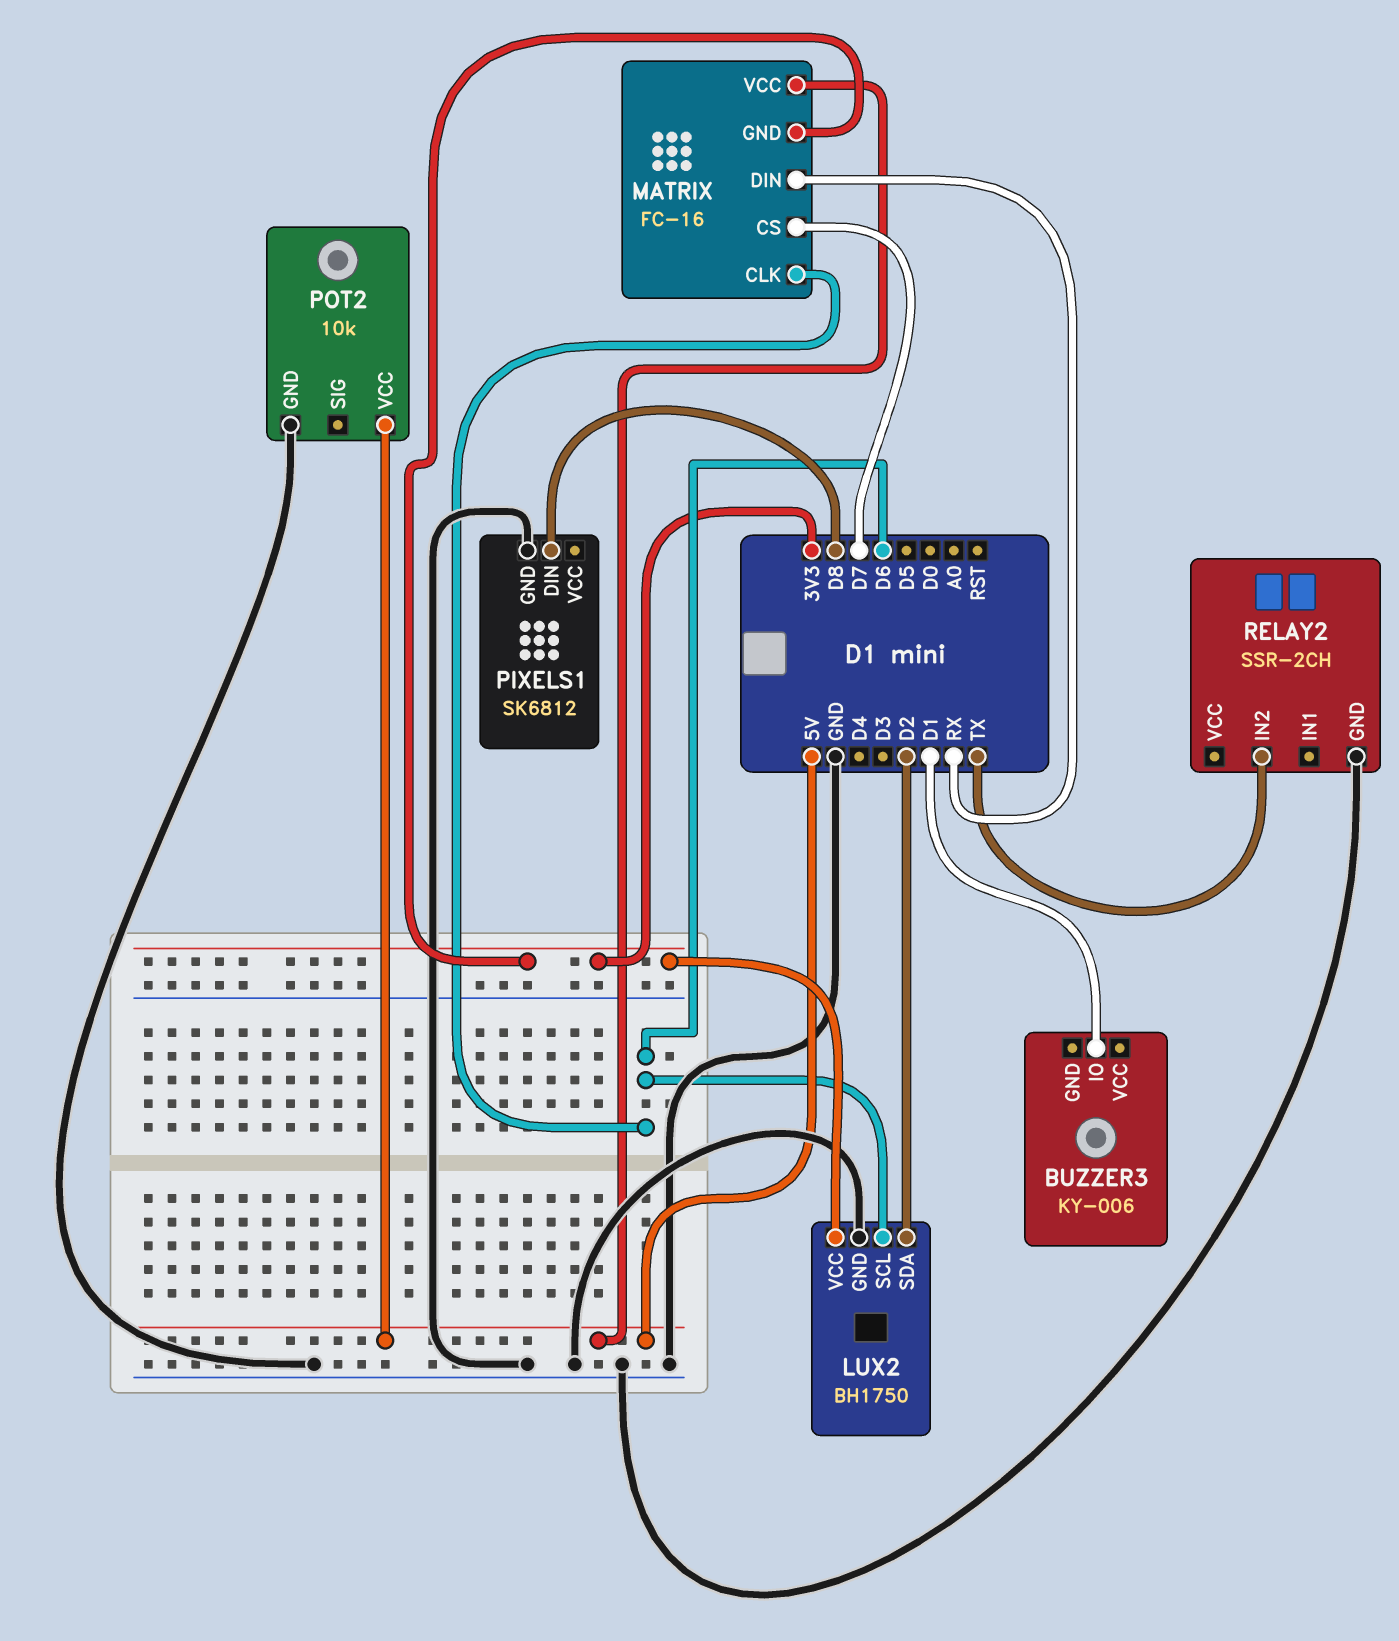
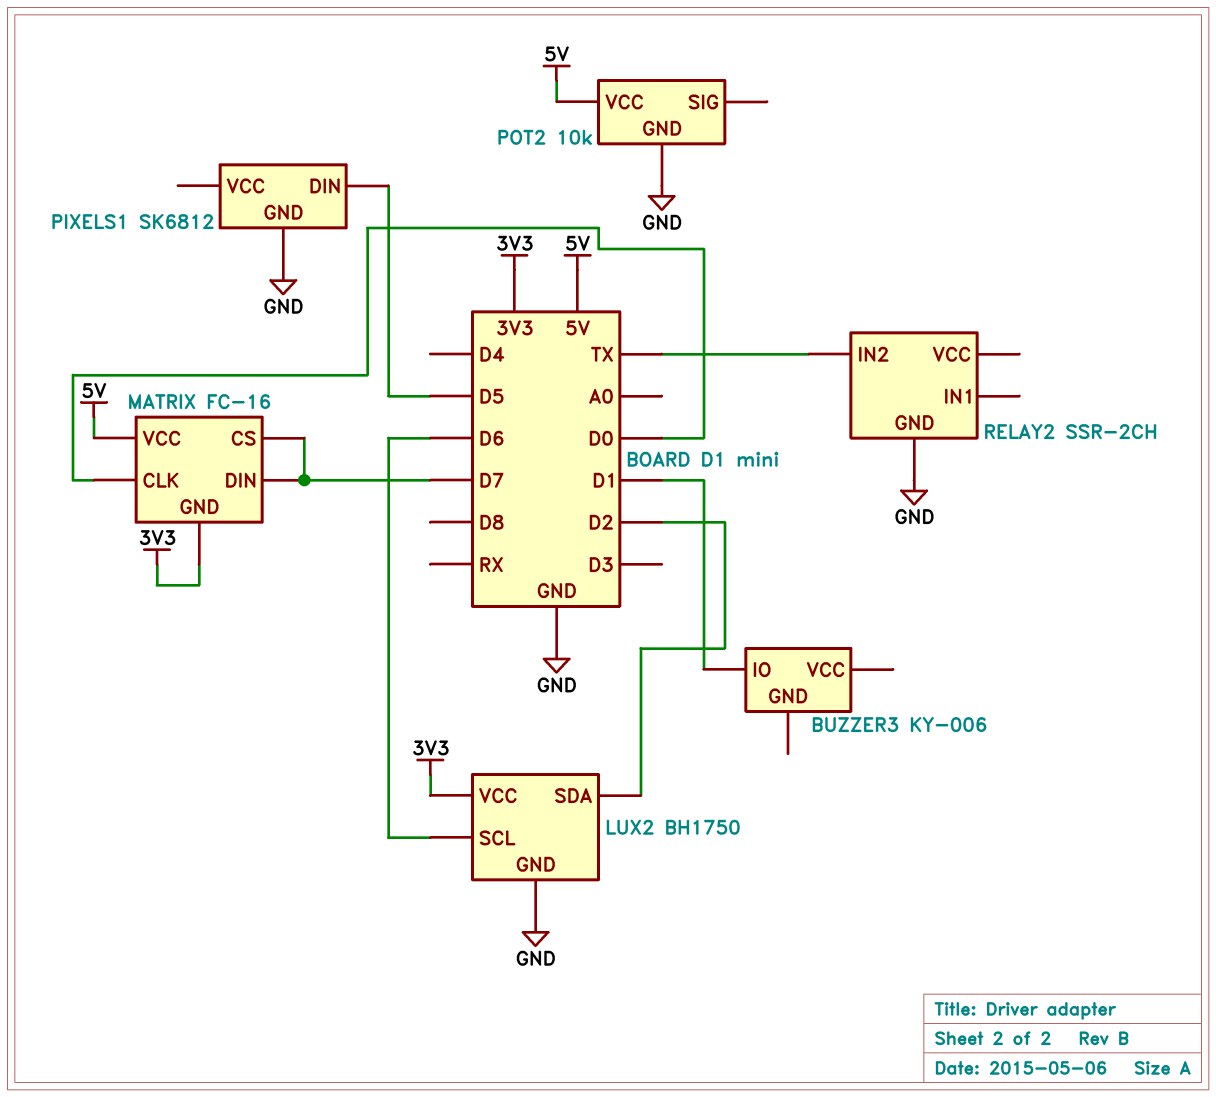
MATRIX pin CLK: D6 -> D0
MATRIX pin DIN: RX -> D7
PIXELS1 pin DIN: D8 -> D5

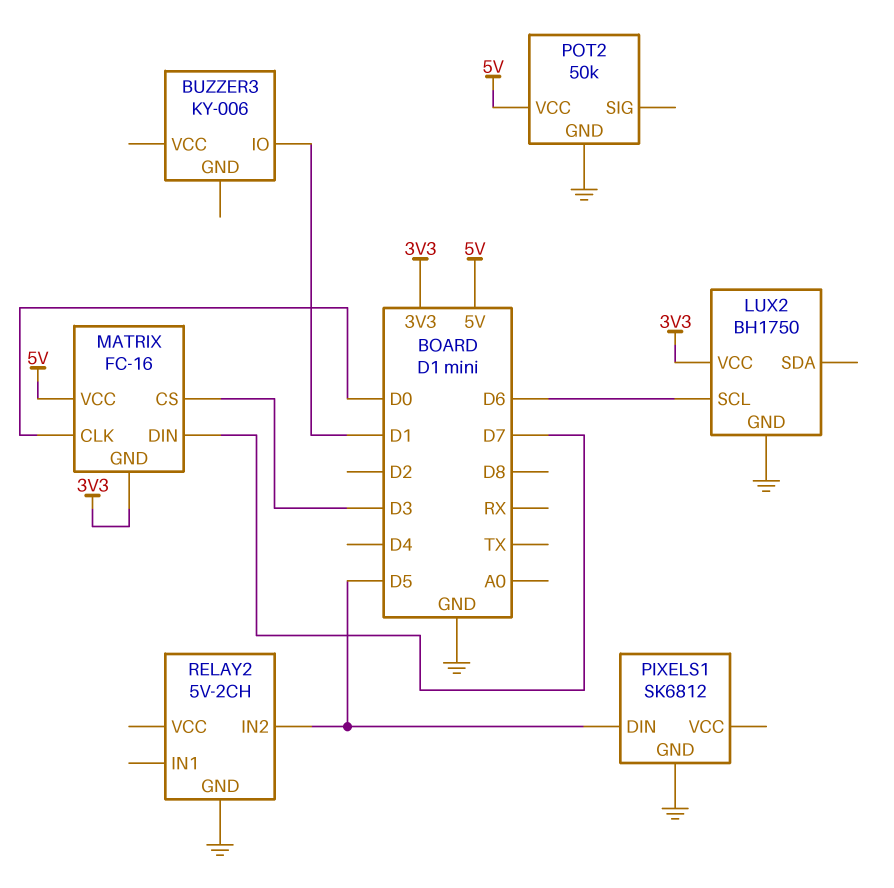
LUX2 pin SDA: D2 -> none
MATRIX pin CS: D7 -> D3
POT2: 10k -> 50k
RELAY2: SSR-2CH -> 5V-2CH
RELAY2 pin IN2: TX -> D5

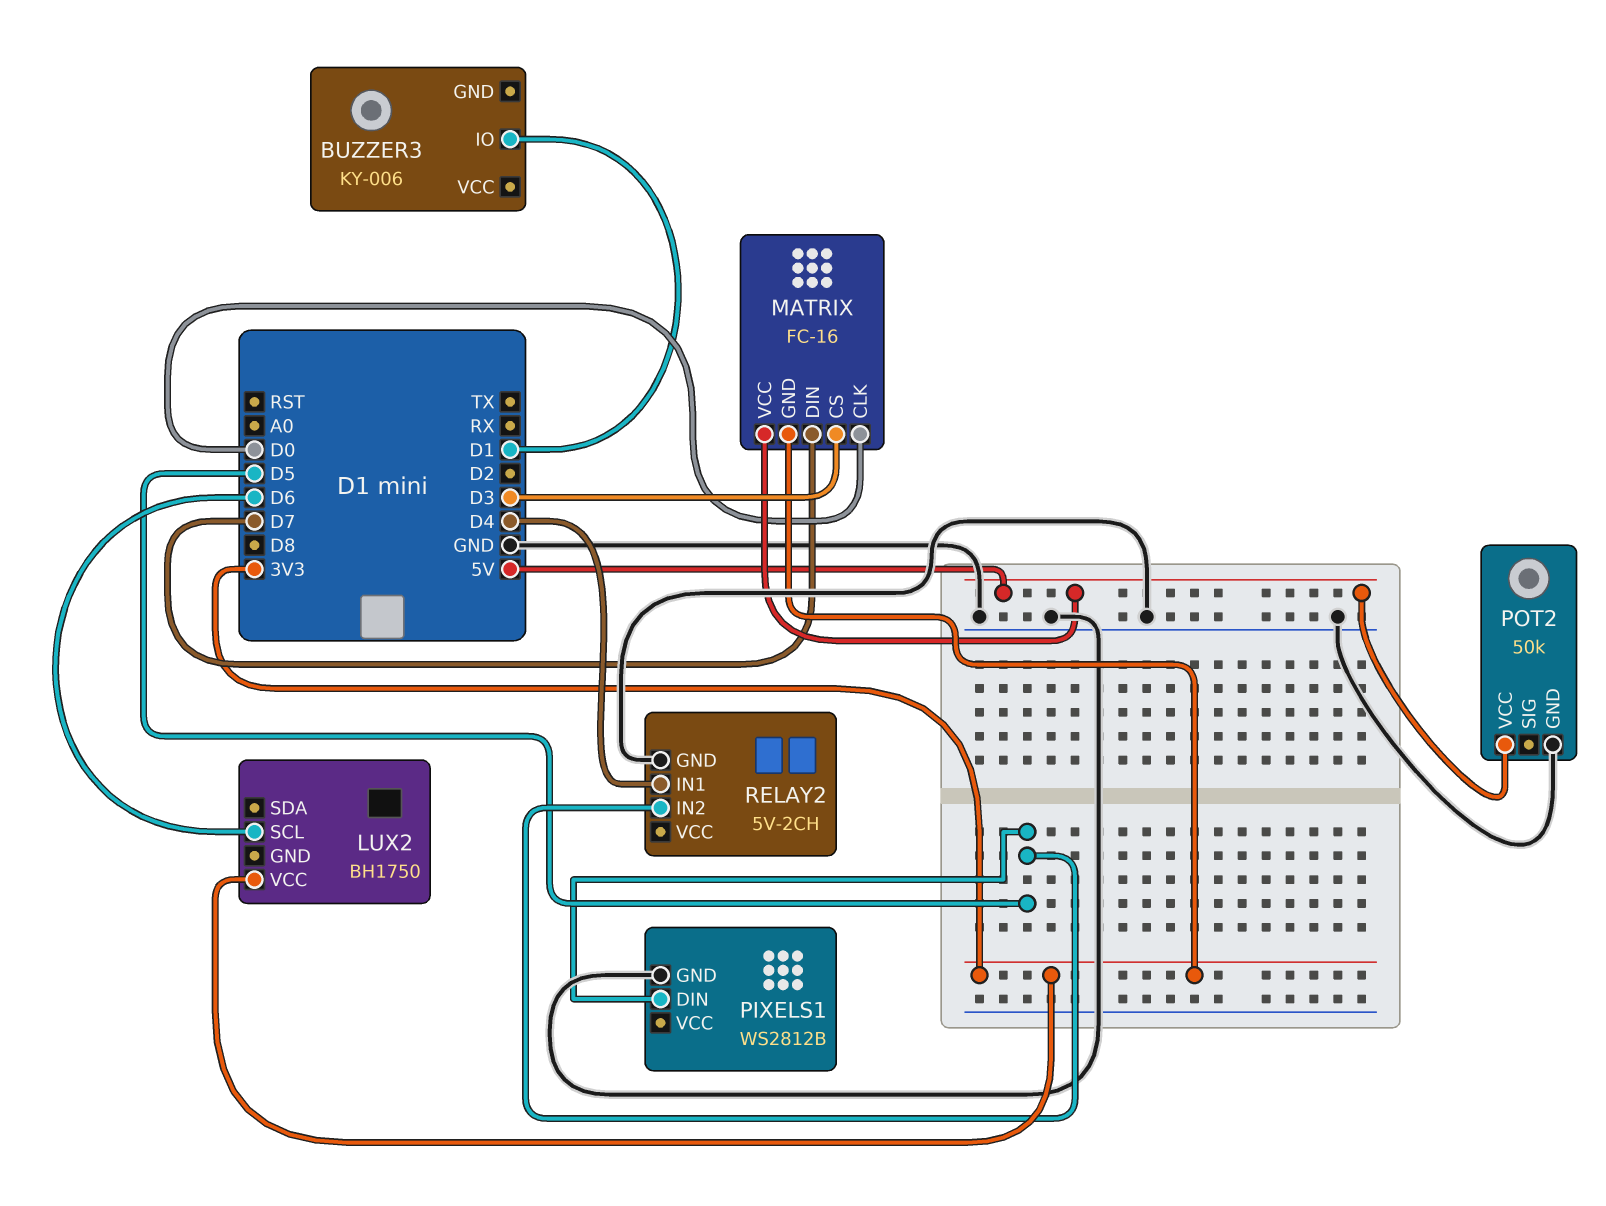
LUX2 pin GND: GND -> none
PIXELS1: SK6812 -> WS2812B
RELAY2 pin IN1: none -> D4

